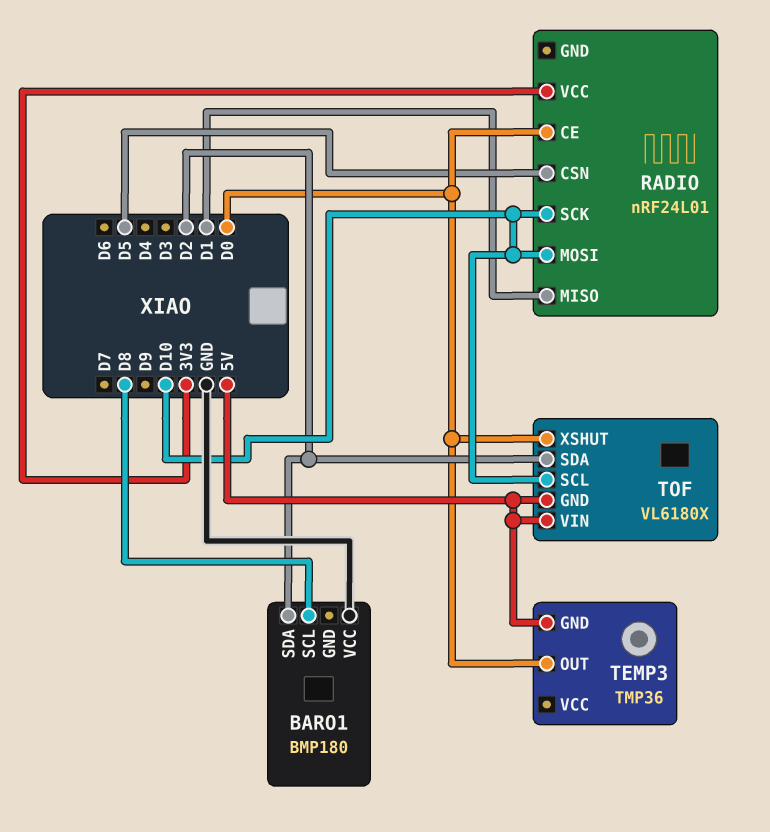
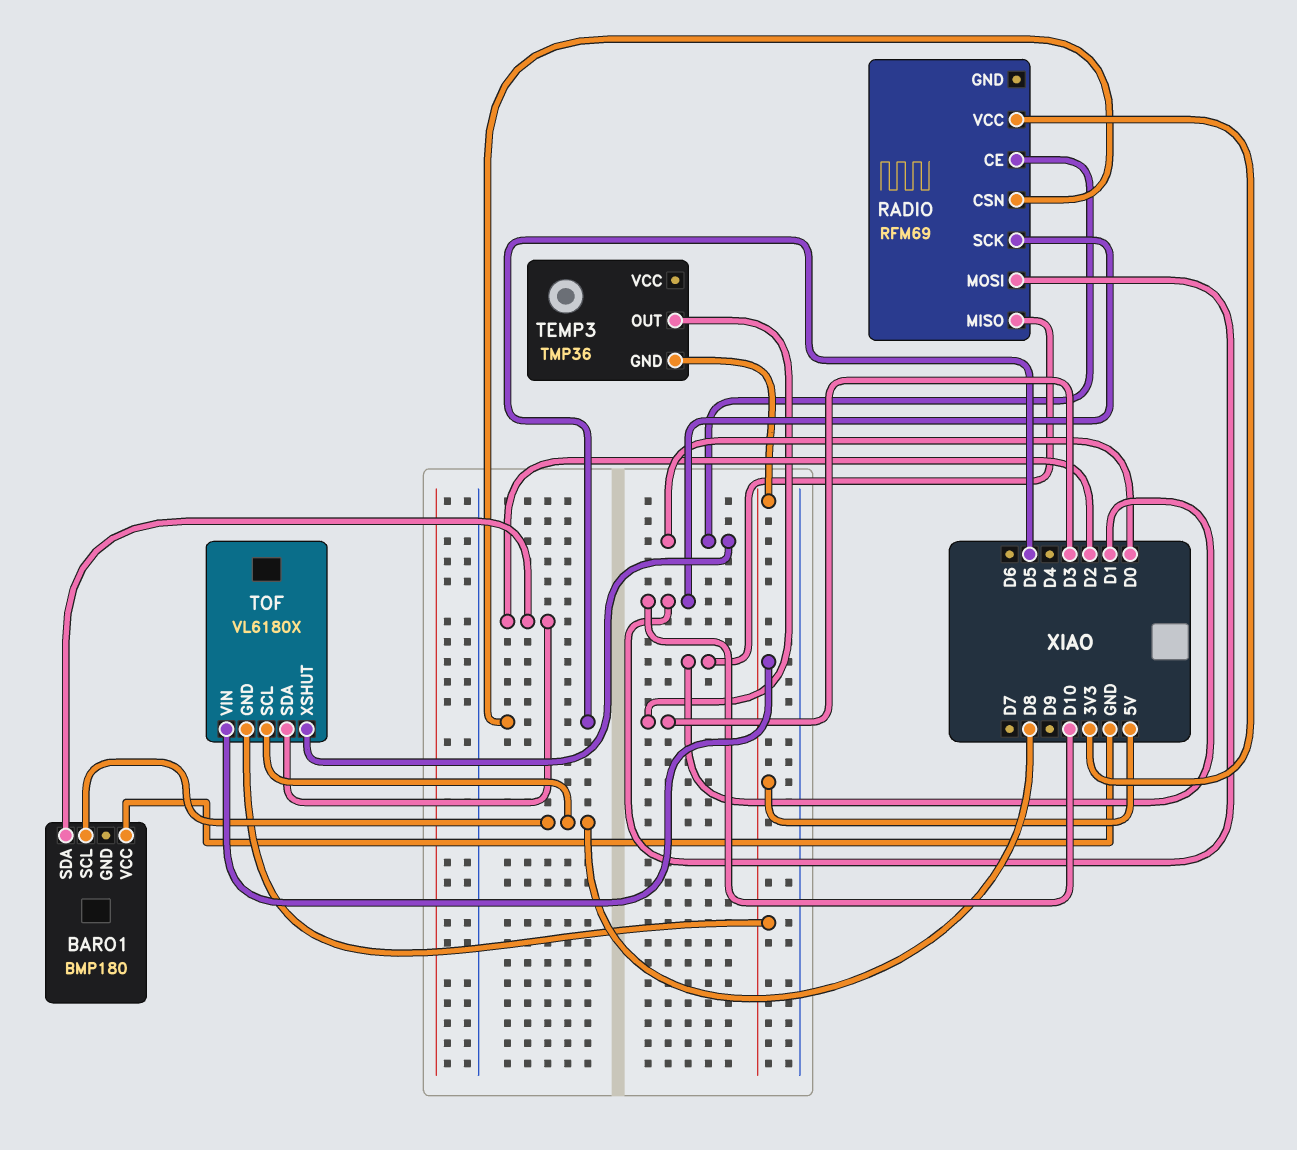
RADIO: nRF24L01 -> RFM69
TEMP3 pin OUT: D0 -> D3
TOF pin SCL: D10 -> D8

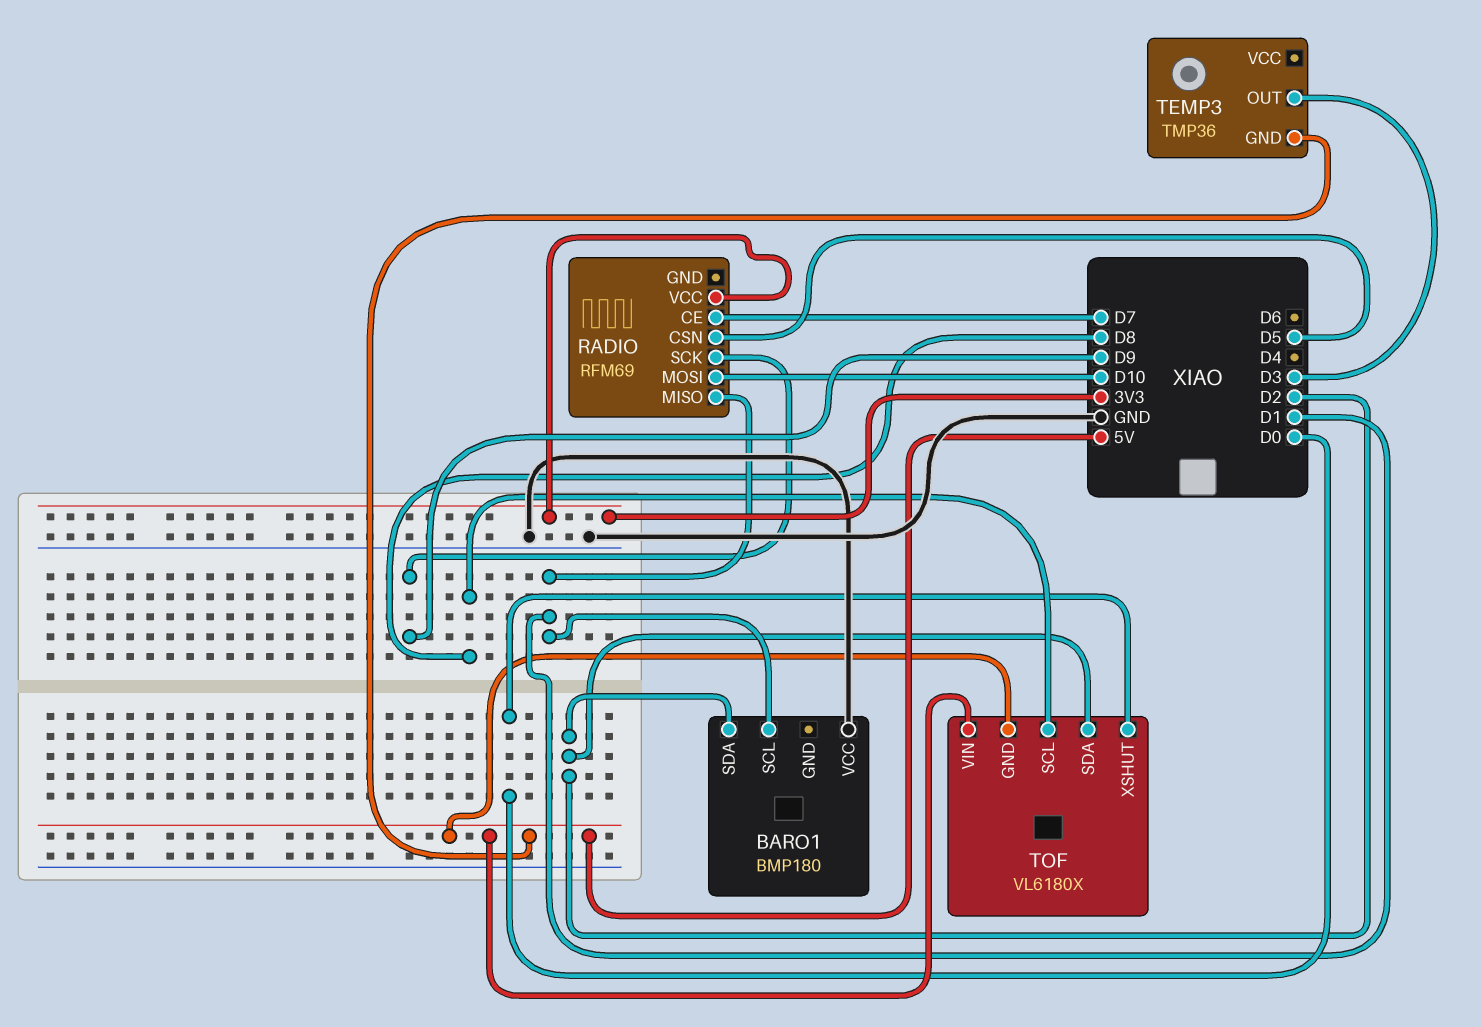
BARO1 pin SCL: D8 -> D1
RADIO pin CE: D0 -> D7
RADIO pin SCK: D10 -> D9

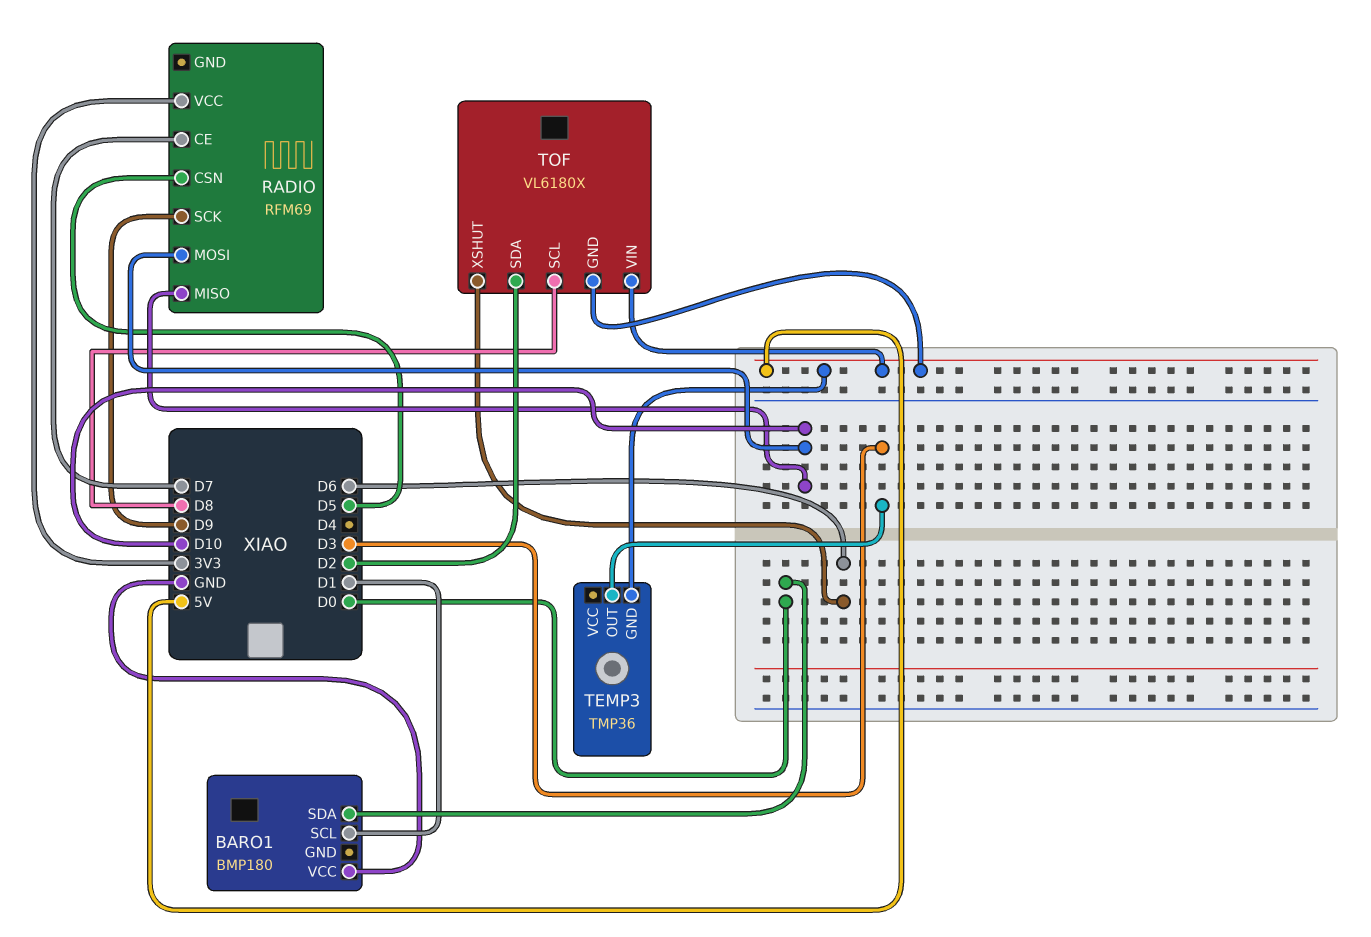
BARO1 pin SDA: D2 -> D0
RADIO pin MISO: D1 -> D10
TOF pin XSHUT: D0 -> D6

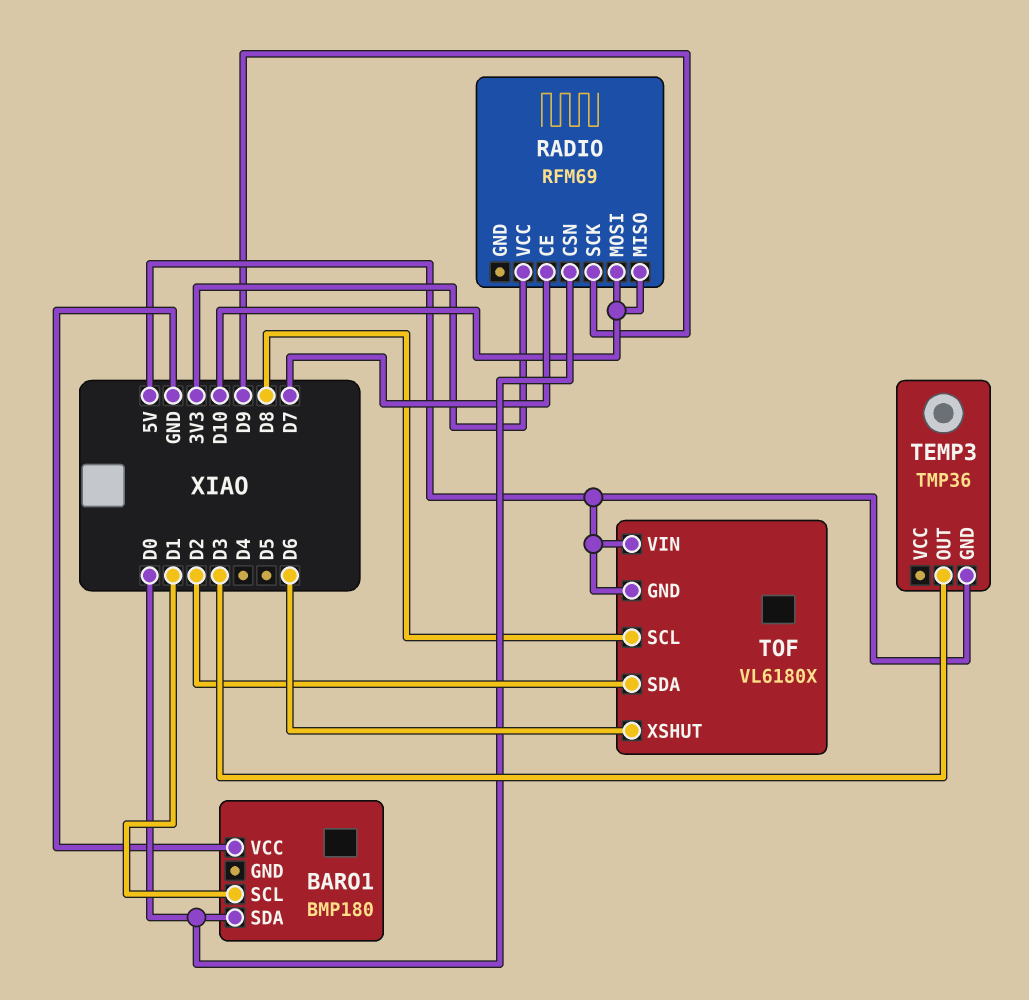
RADIO pin CSN: D5 -> D0

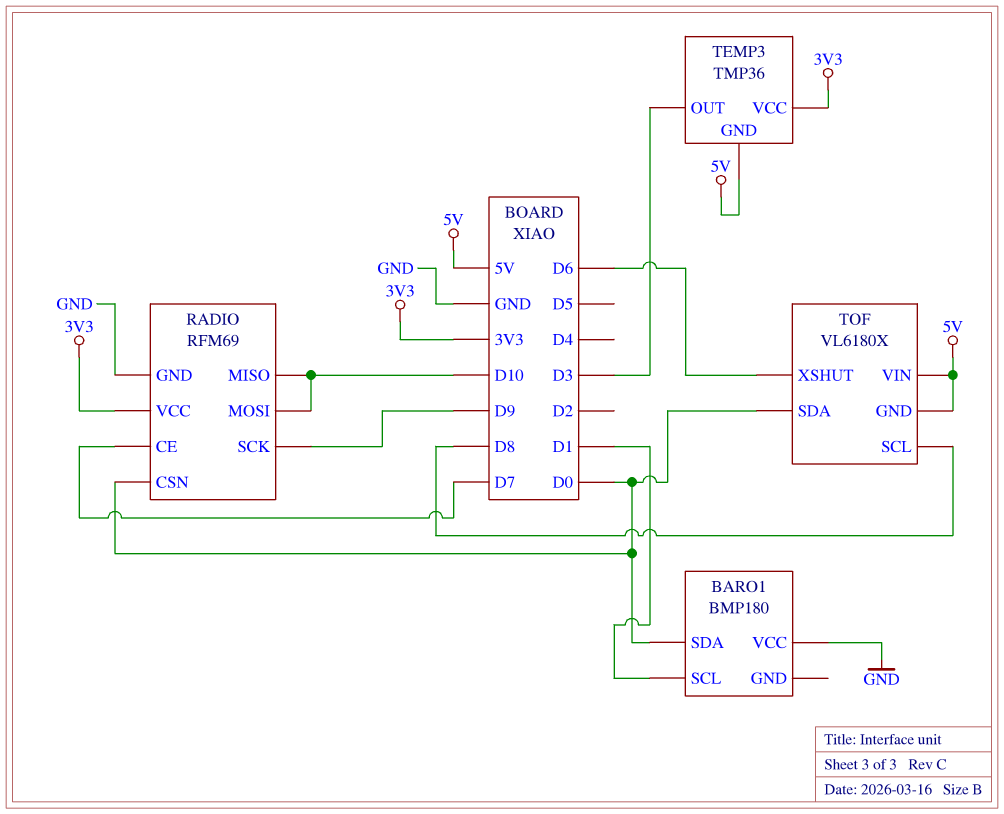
RADIO pin GND: none -> GND
TEMP3 pin VCC: none -> 3V3
TOF pin SDA: D2 -> D0

